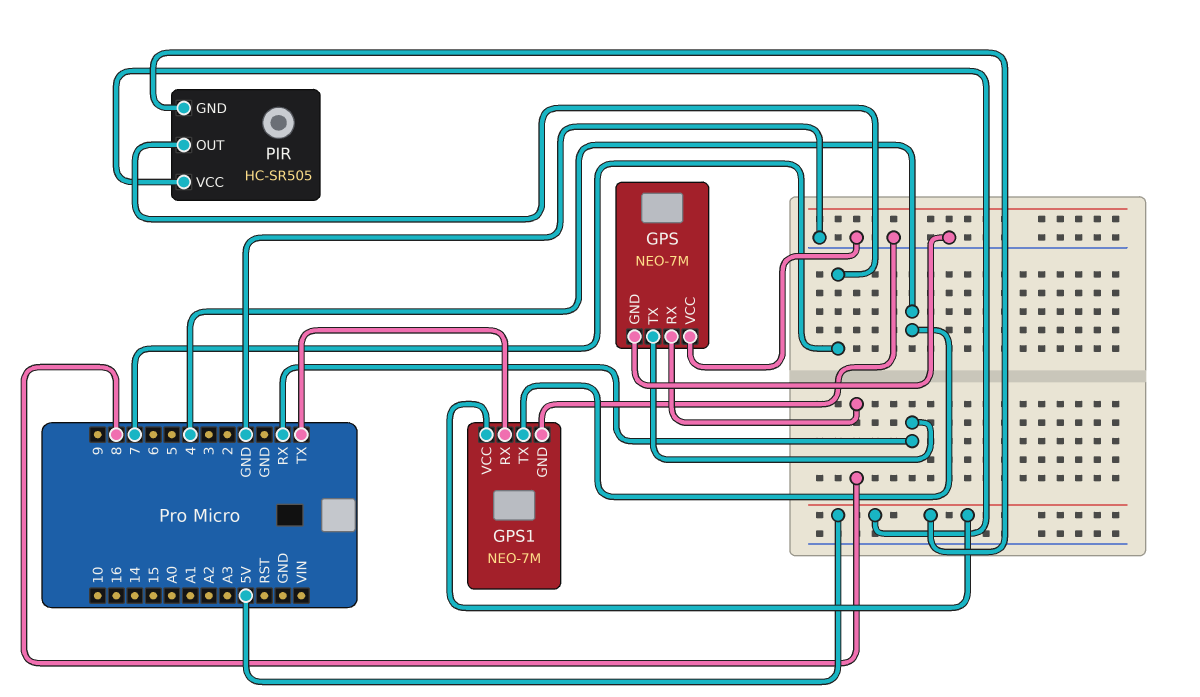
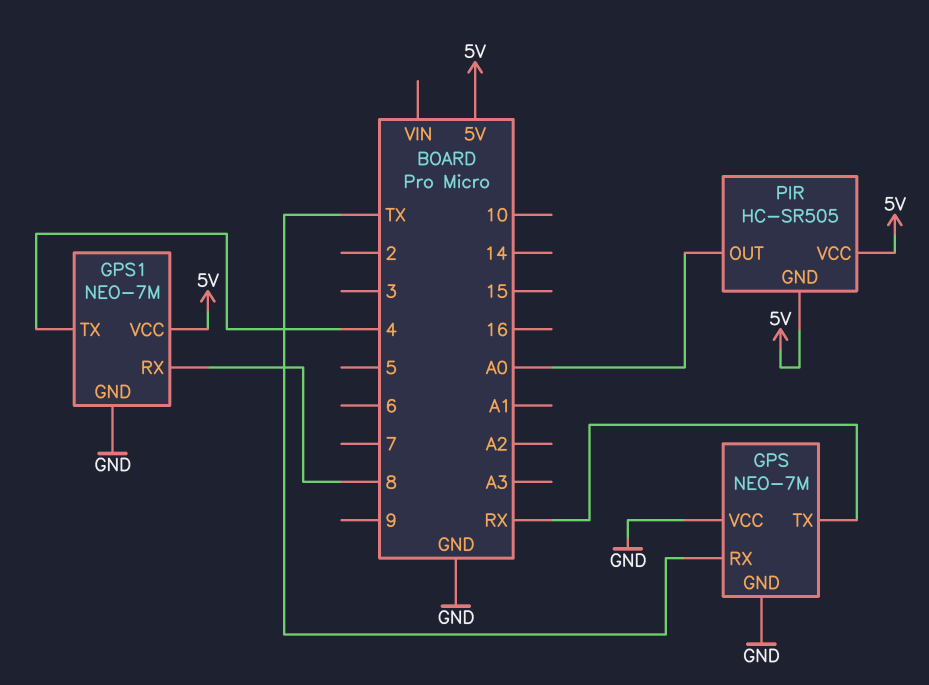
GPS pin RX: 8 -> TX
GPS1 pin RX: TX -> 8
PIR pin OUT: 7 -> A0

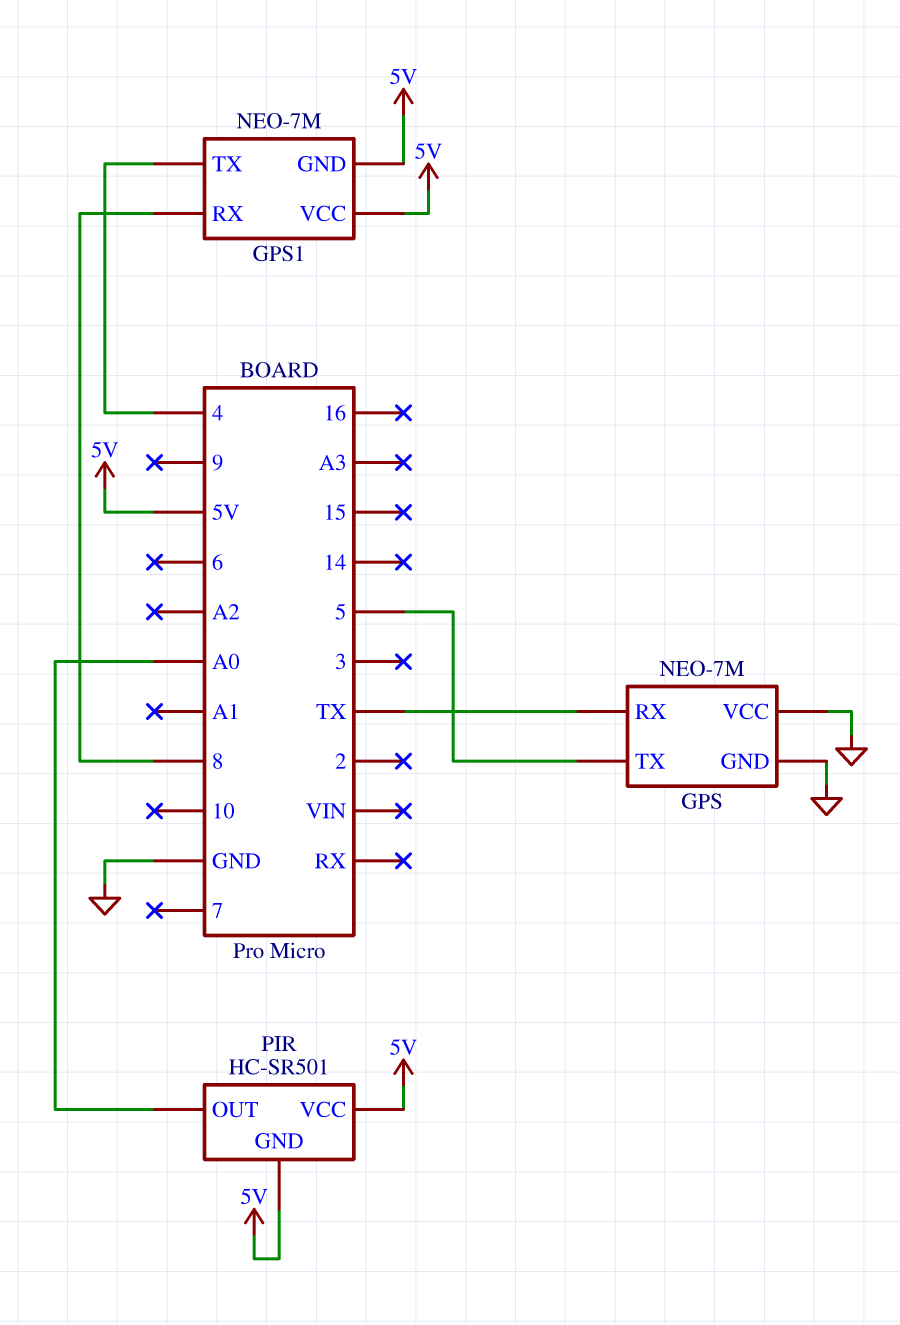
GPS pin TX: RX -> 5
GPS1 pin GND: GND -> 5V
PIR: HC-SR505 -> HC-SR501

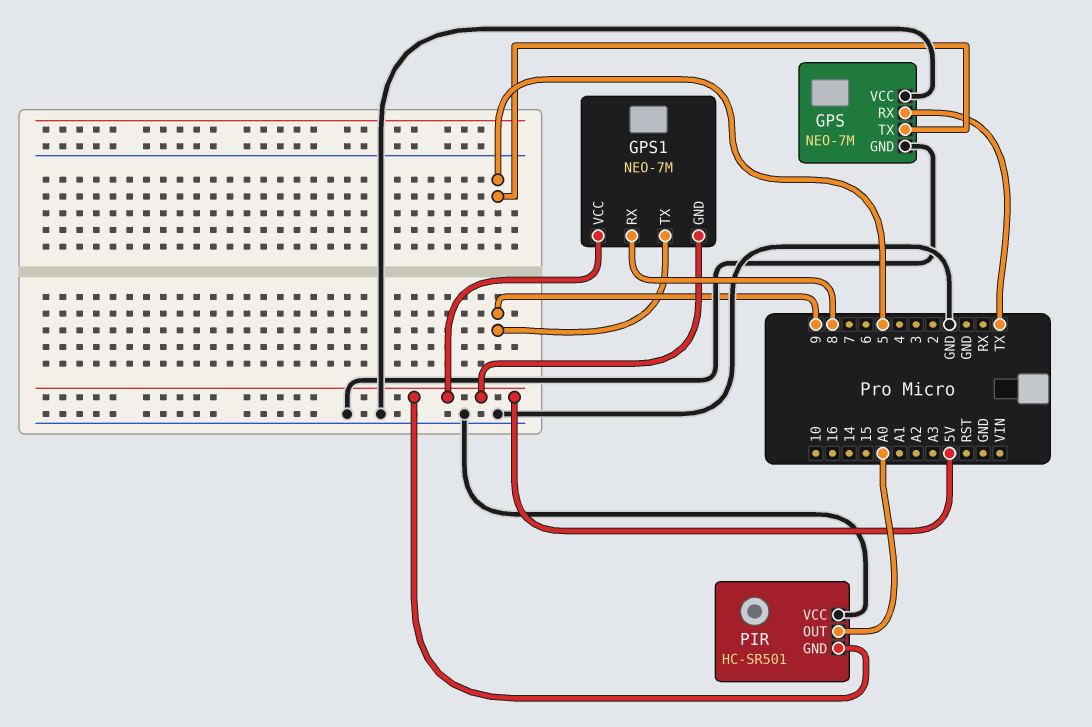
GPS1 pin TX: 4 -> 9
PIR pin VCC: 5V -> GND

